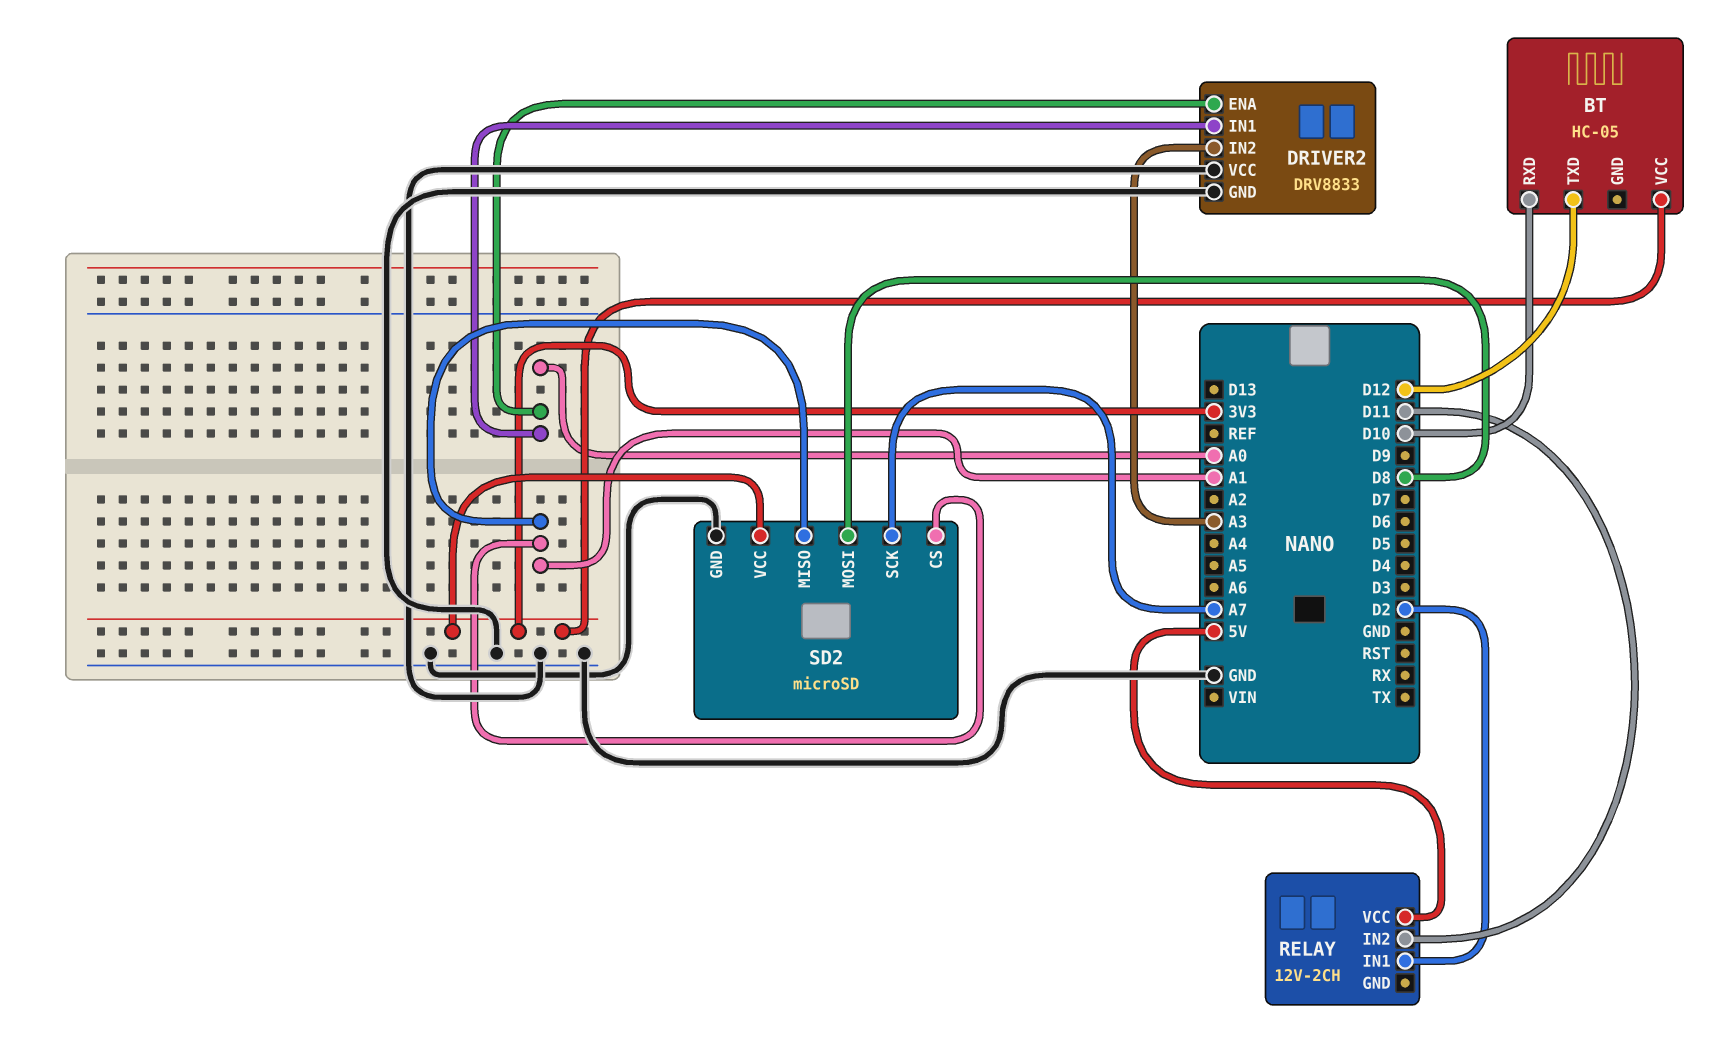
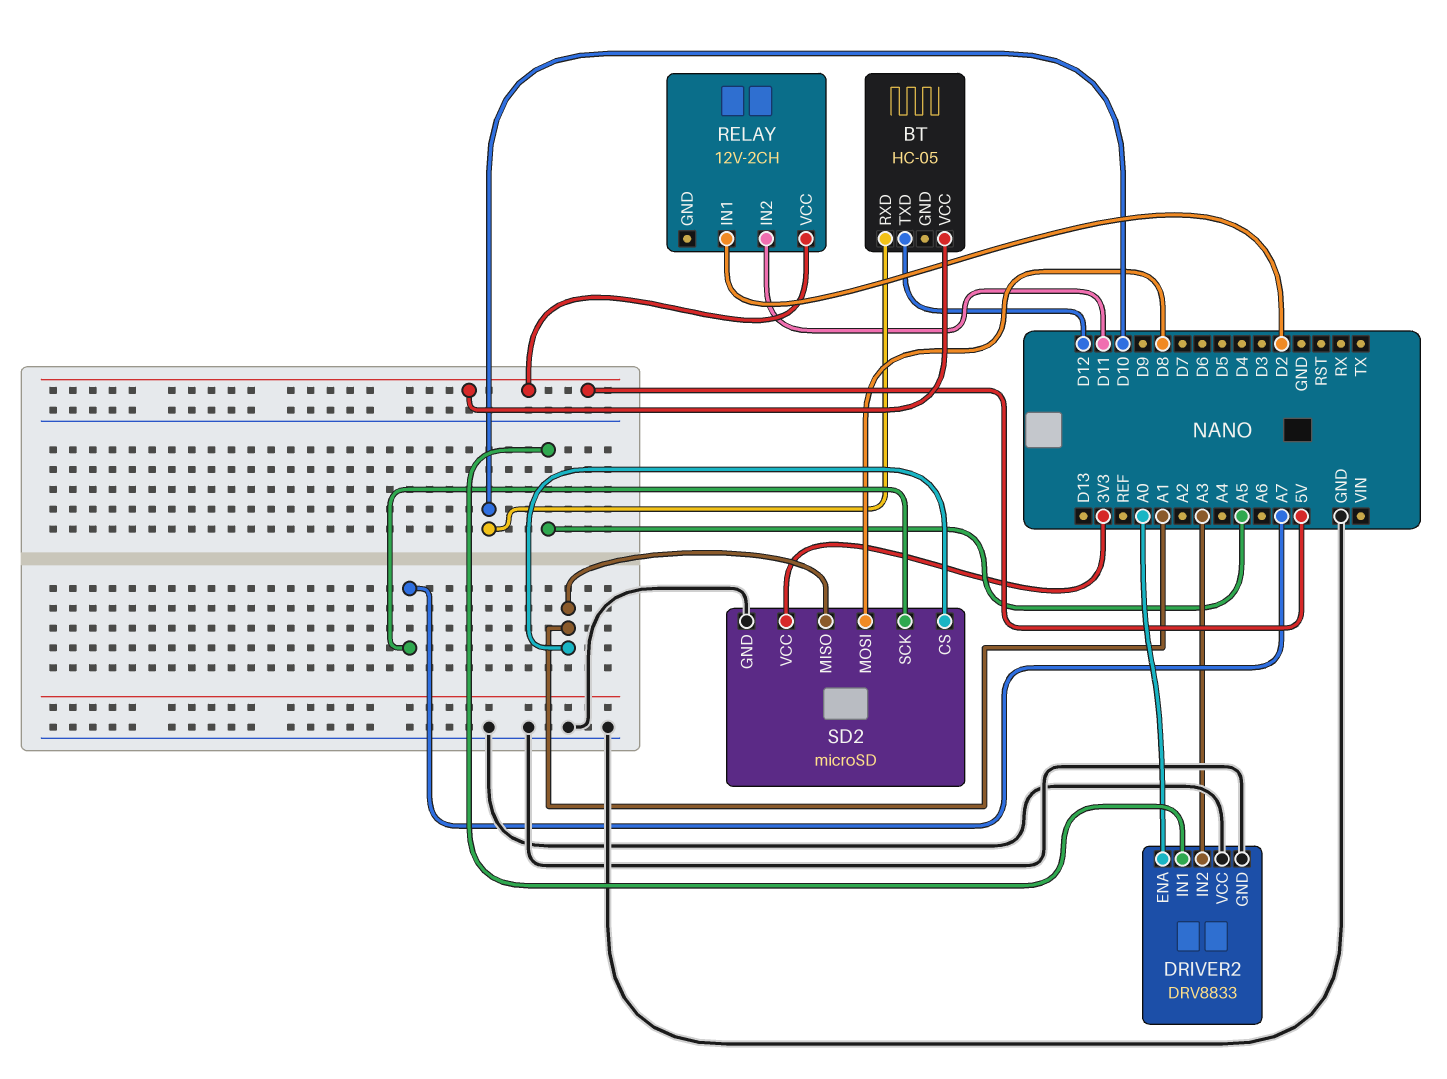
BT pin VCC: 3V3 -> 5V
DRIVER2 pin IN1: A0 -> A5

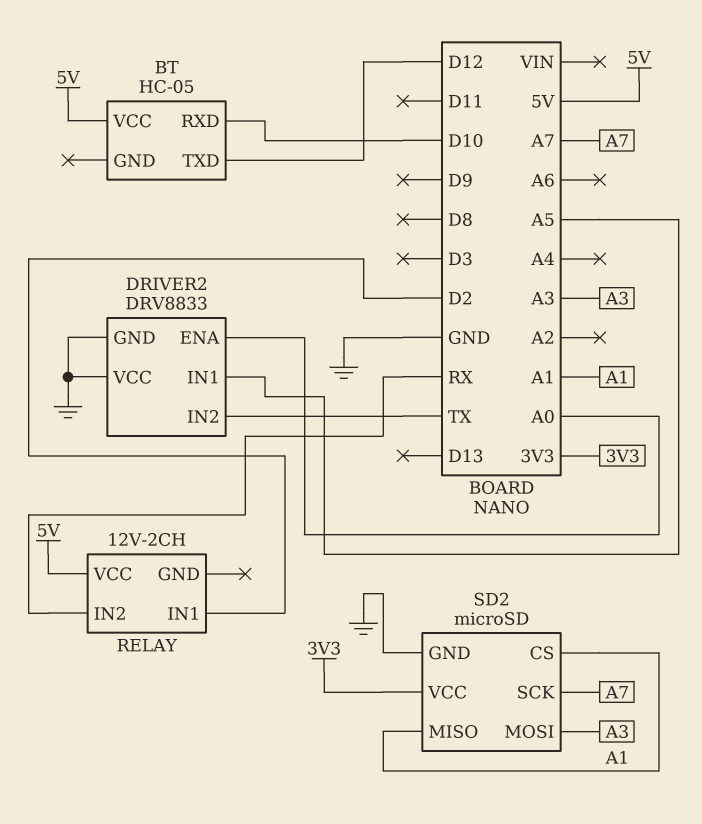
DRIVER2 pin IN2: A3 -> TX
RELAY pin IN2: D11 -> RX
SD2 pin MOSI: D8 -> A3

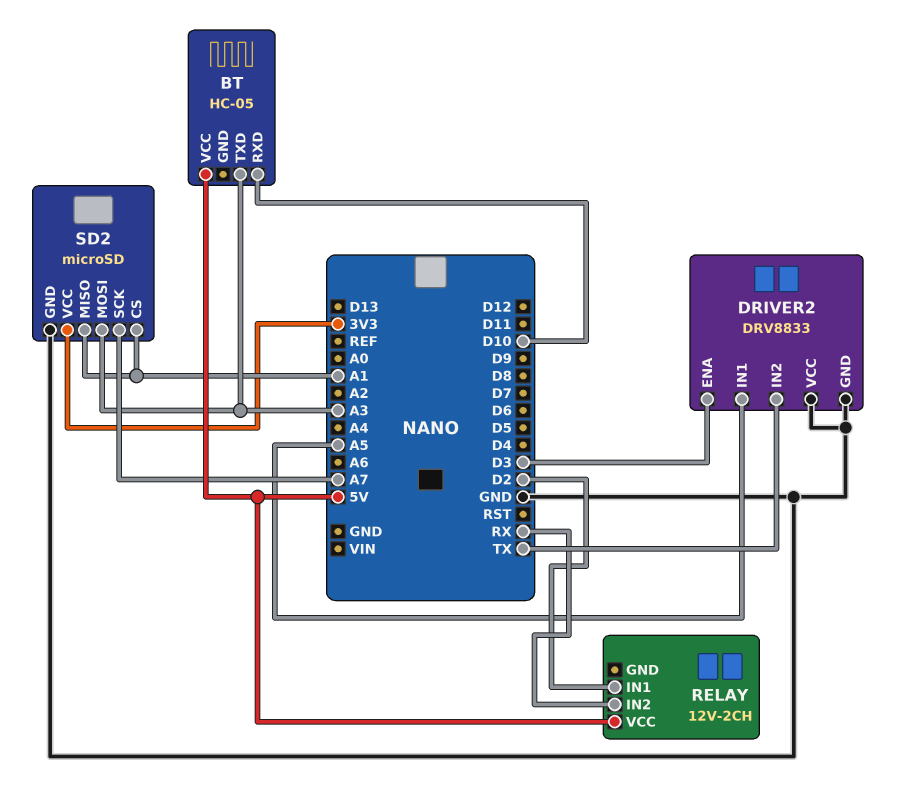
BT pin TXD: D12 -> A3
DRIVER2 pin ENA: A0 -> D3

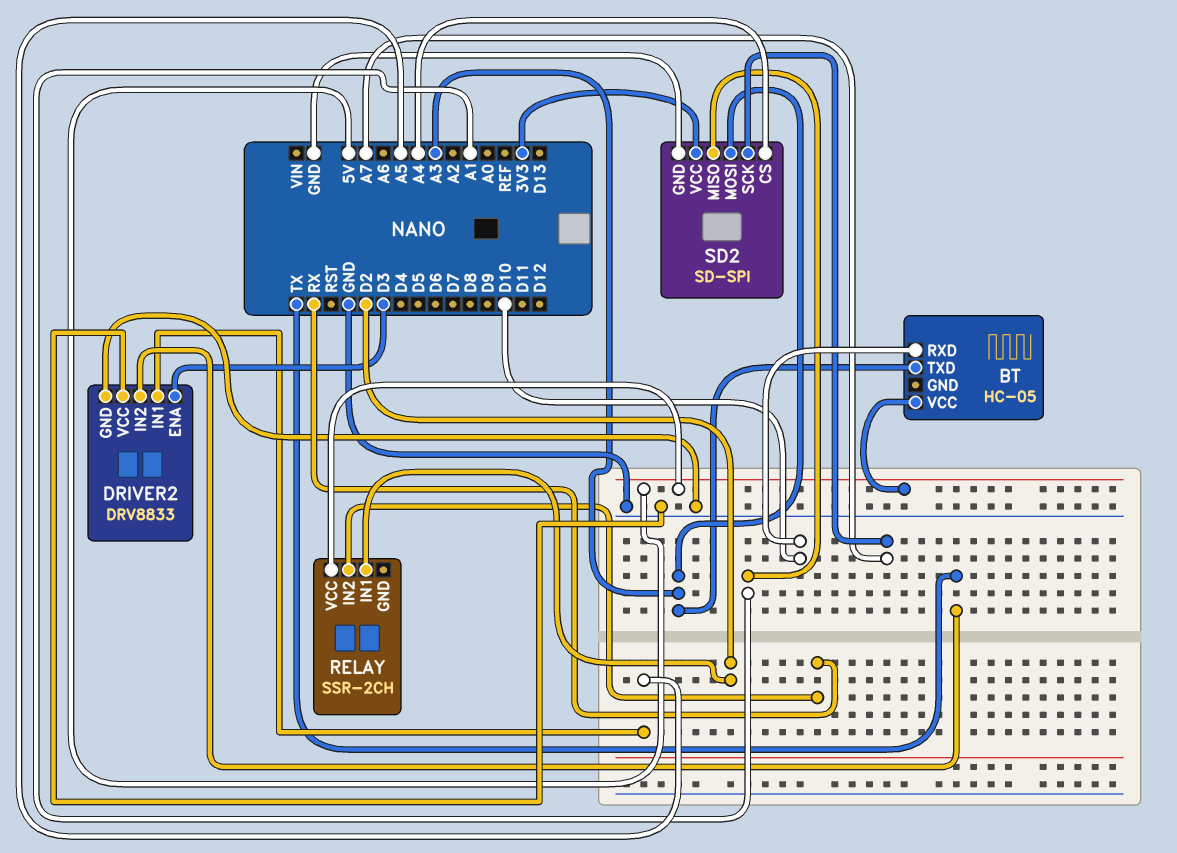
RELAY: 12V-2CH -> SSR-2CH
SD2: microSD -> SD-SPI
SD2 pin CS: A1 -> A4

